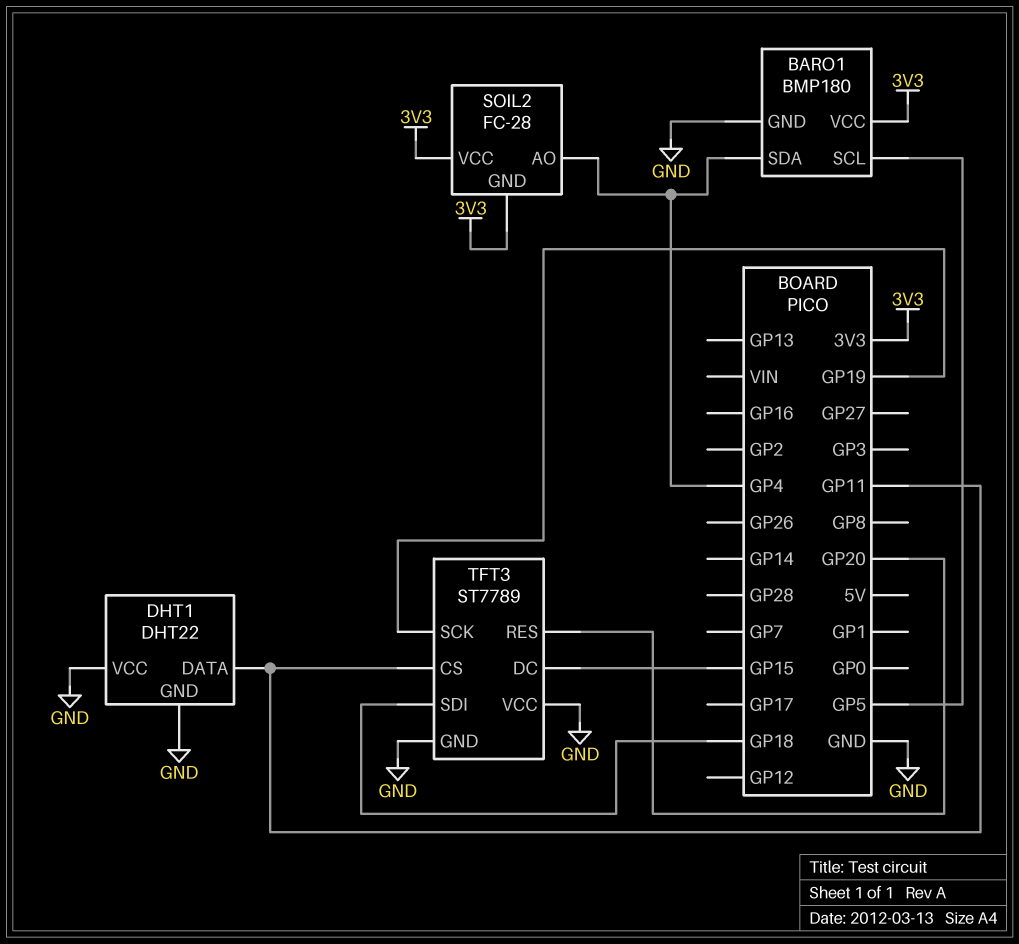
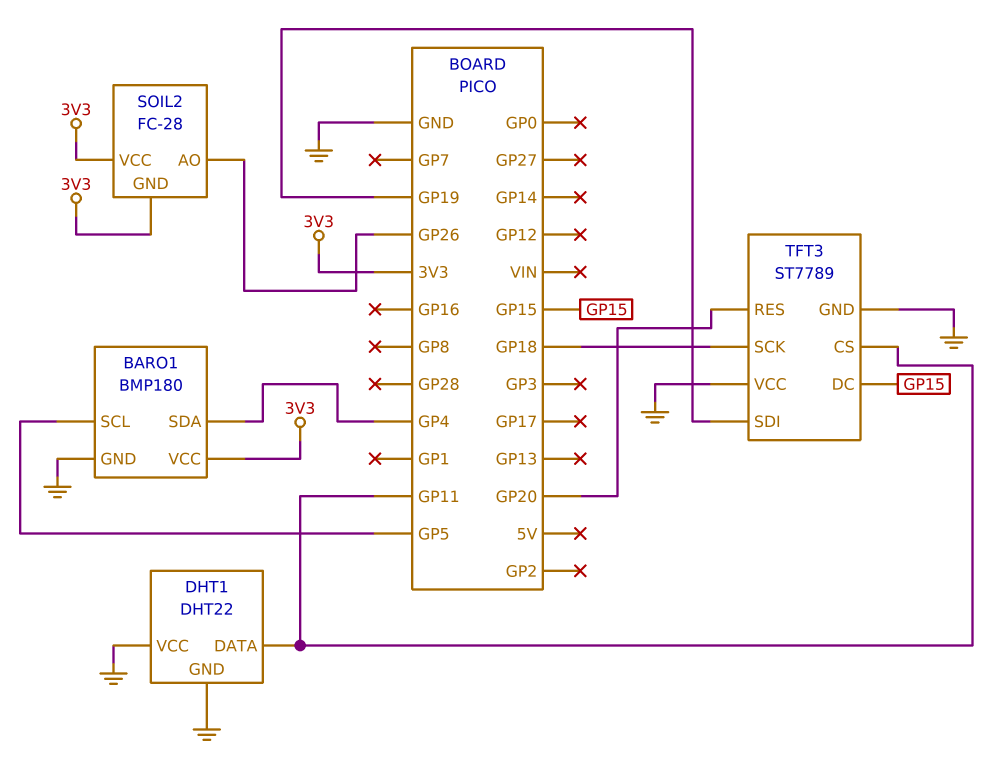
SOIL2 pin AO: GP4 -> GP26
TFT3 pin SCK: GP19 -> GP18
TFT3 pin SDI: GP18 -> GP19

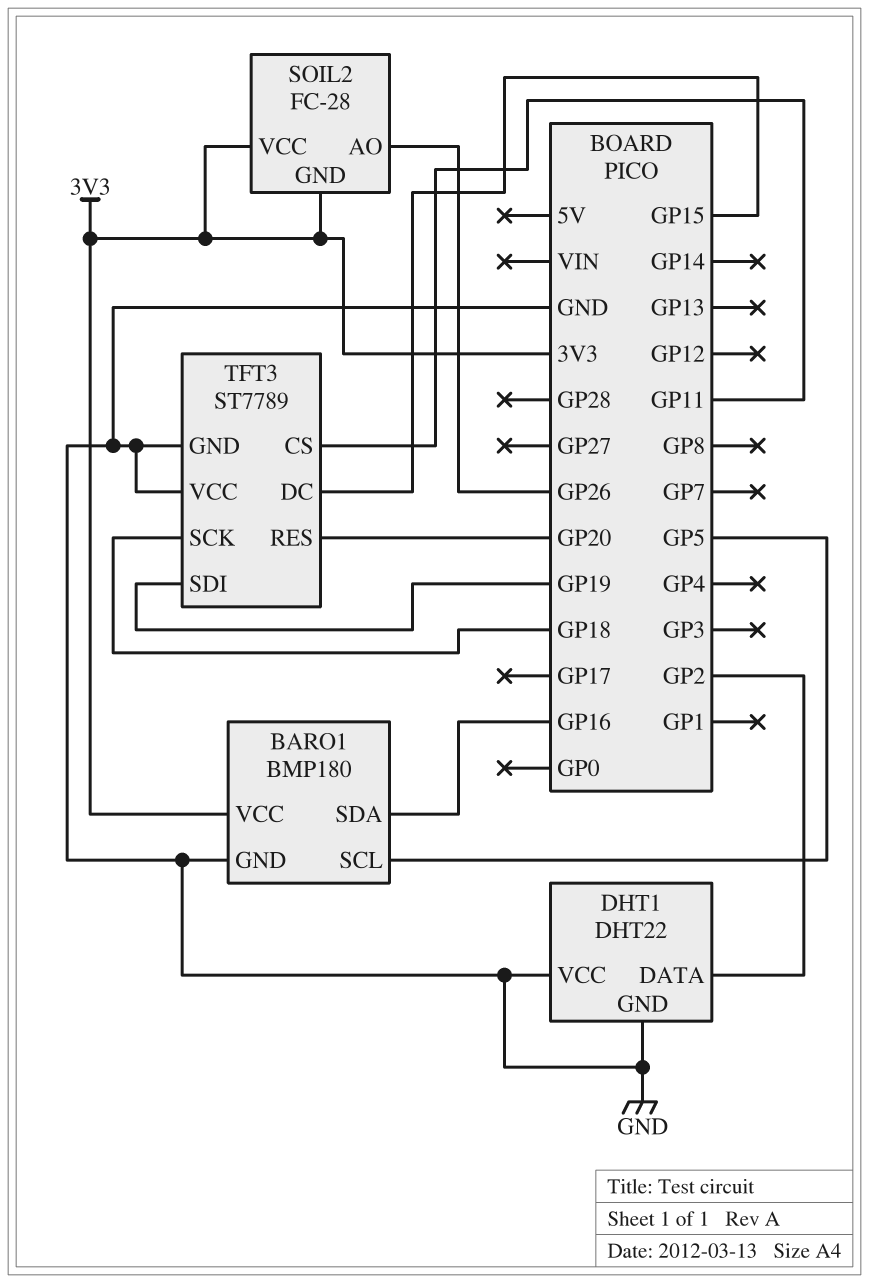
BARO1 pin SDA: GP4 -> GP16
DHT1 pin DATA: GP11 -> GP2

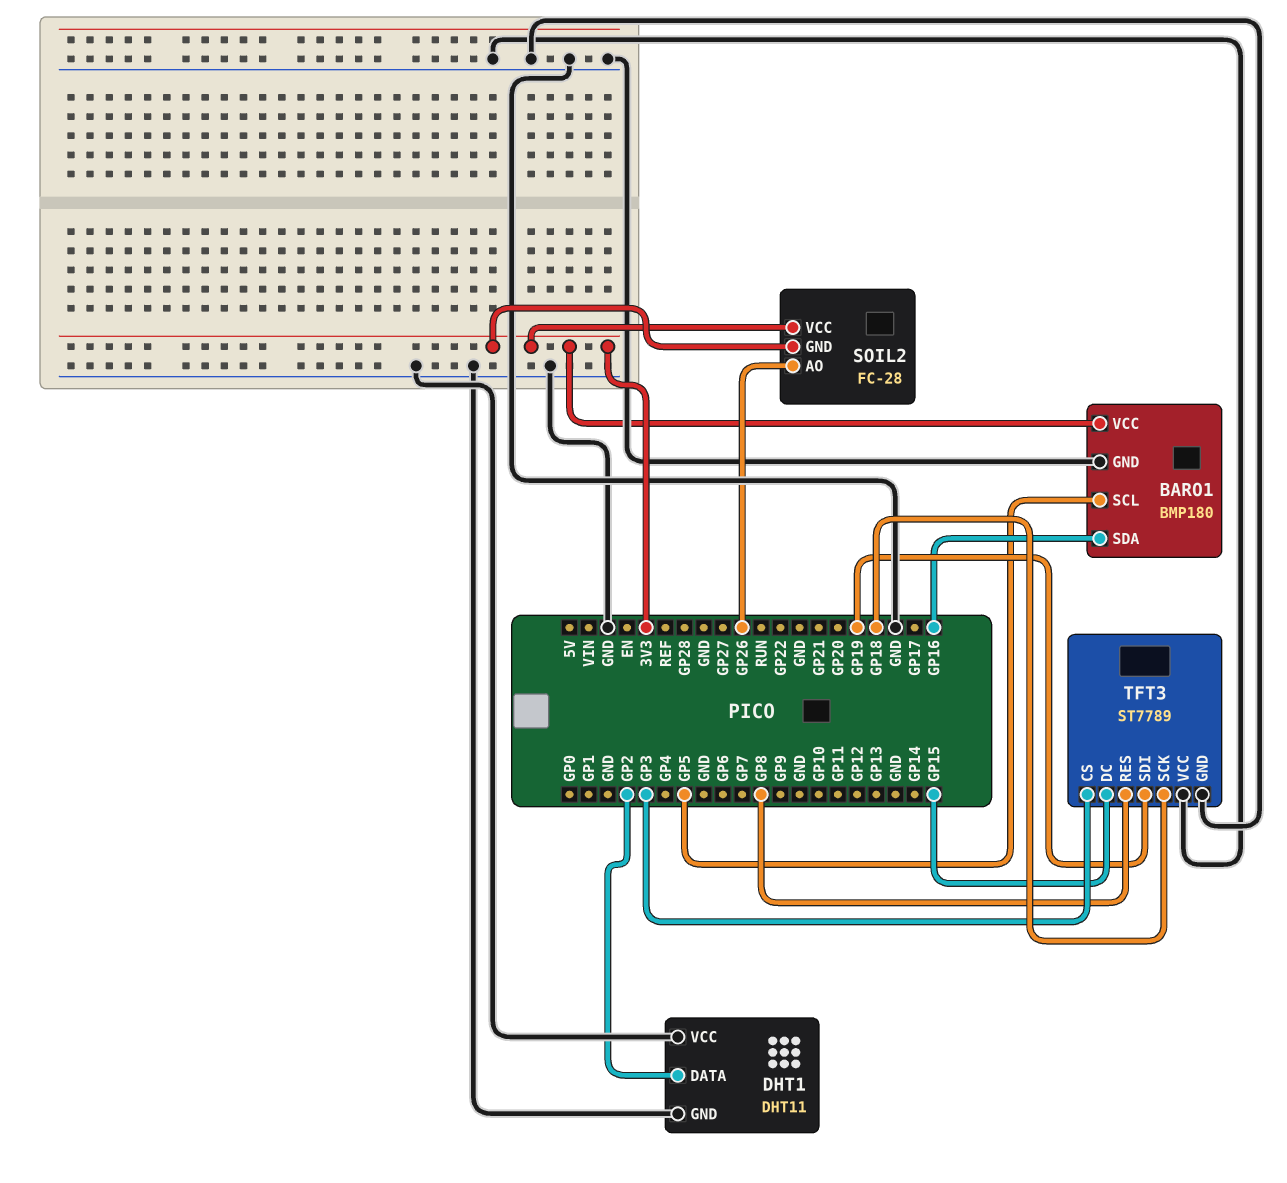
DHT1: DHT22 -> DHT11
TFT3 pin CS: GP11 -> GP3
TFT3 pin RES: GP20 -> GP8

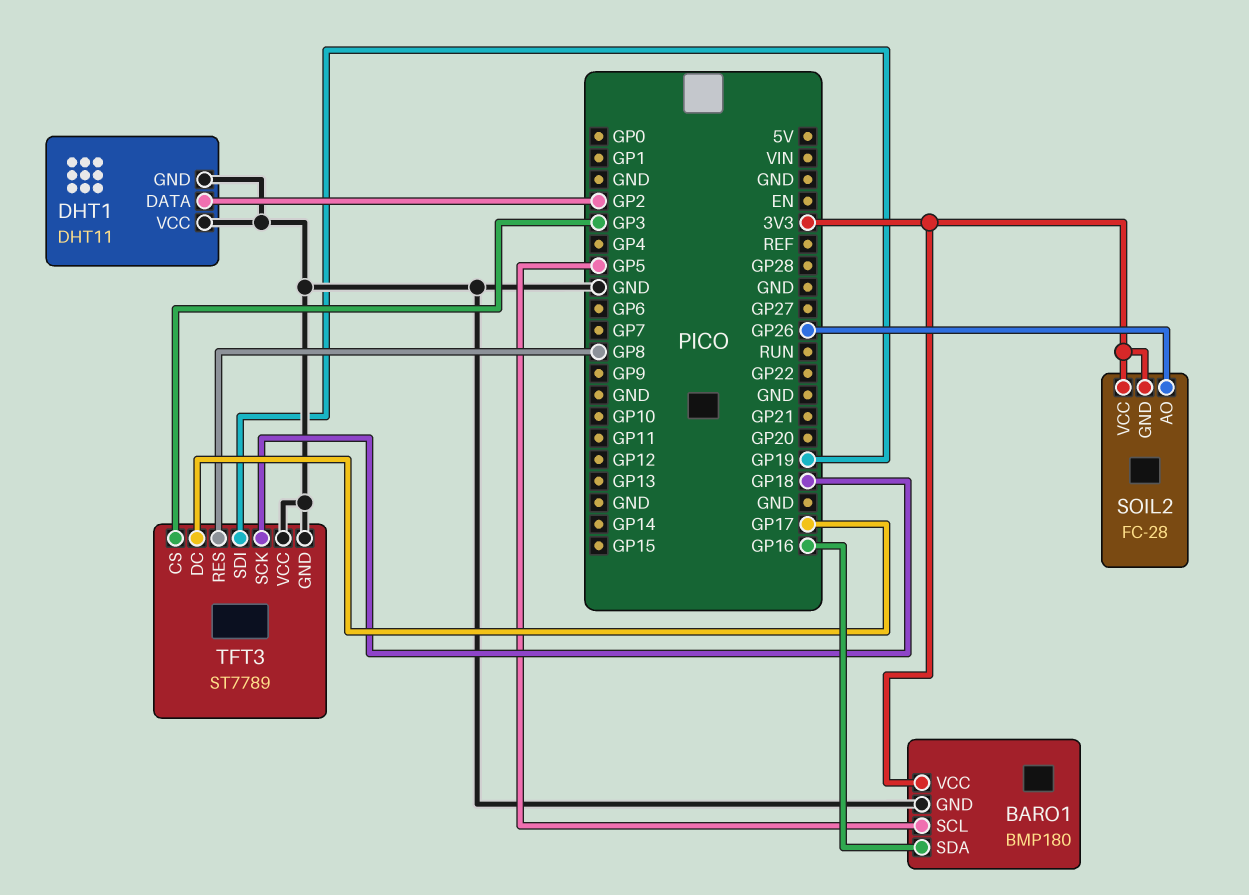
TFT3 pin DC: GP15 -> GP17

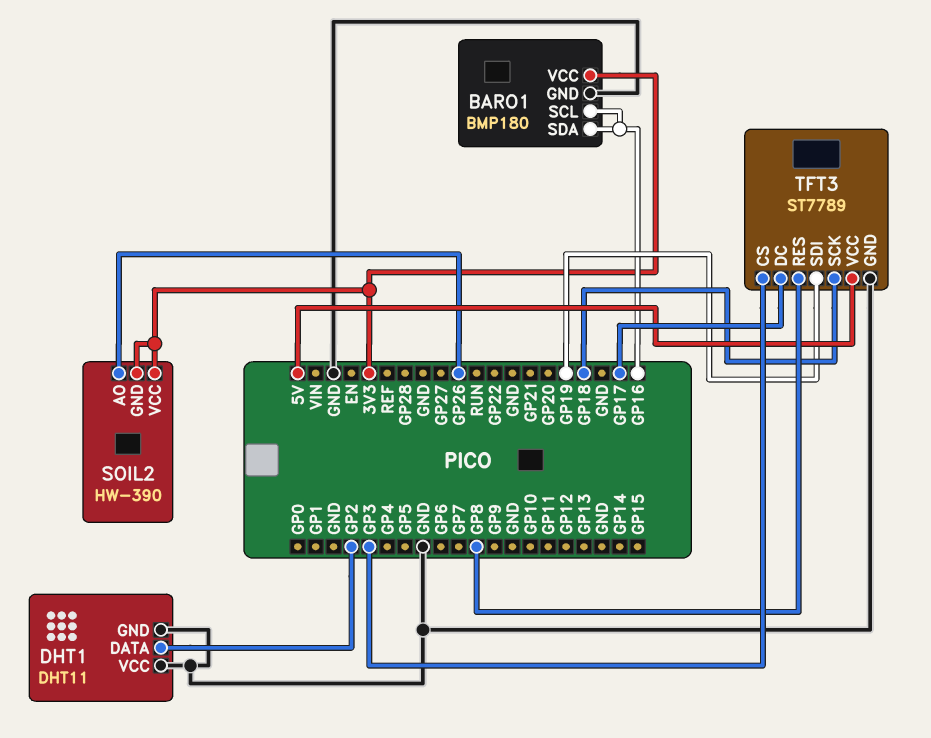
BARO1 pin SCL: GP5 -> GP16
SOIL2: FC-28 -> HW-390
TFT3 pin VCC: GND -> 5V

